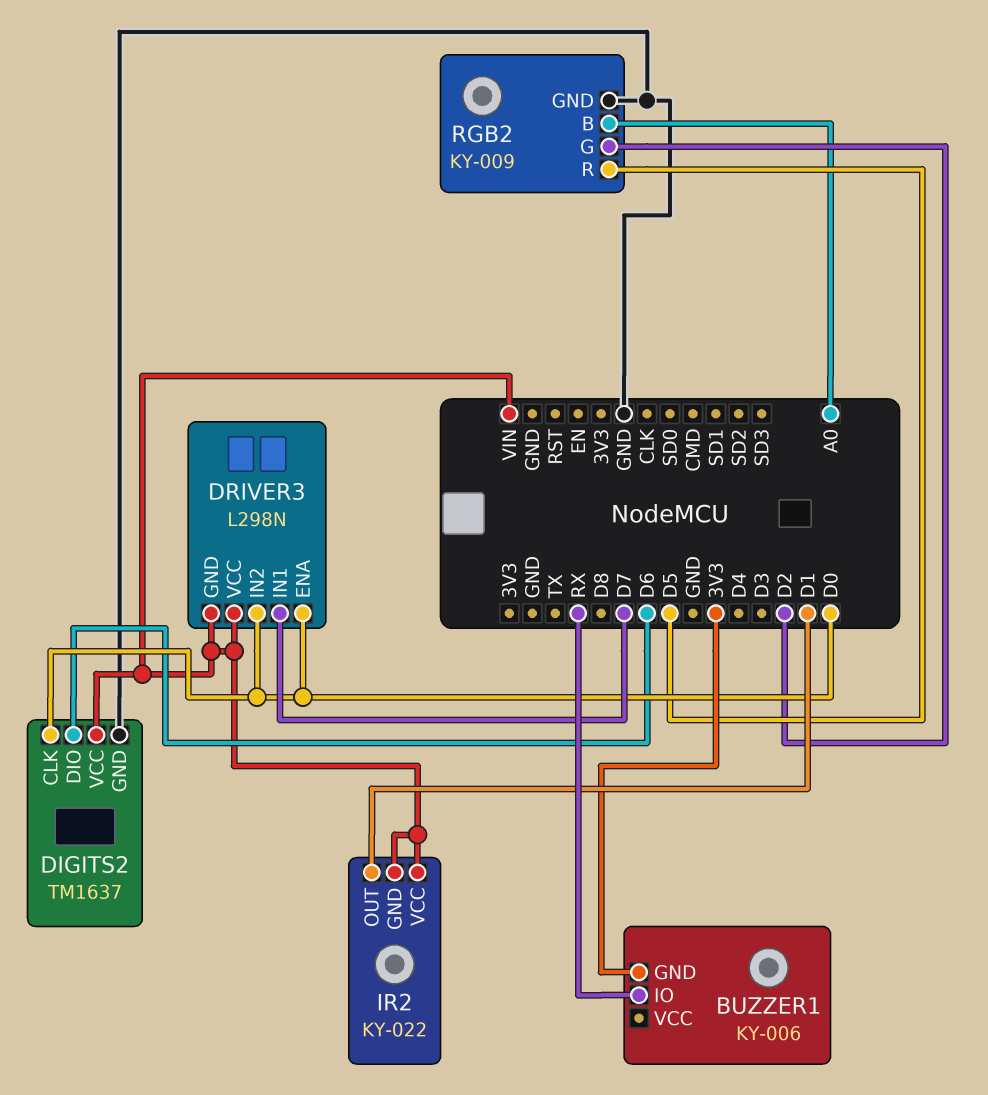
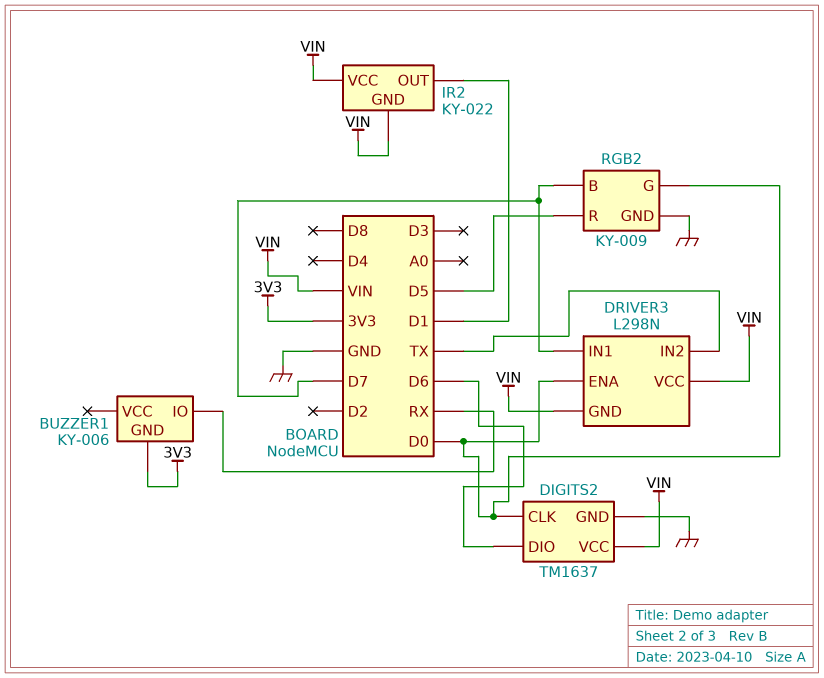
DRIVER3 pin IN2: D0 -> TX
RGB2 pin B: A0 -> D7
RGB2 pin G: D2 -> D0

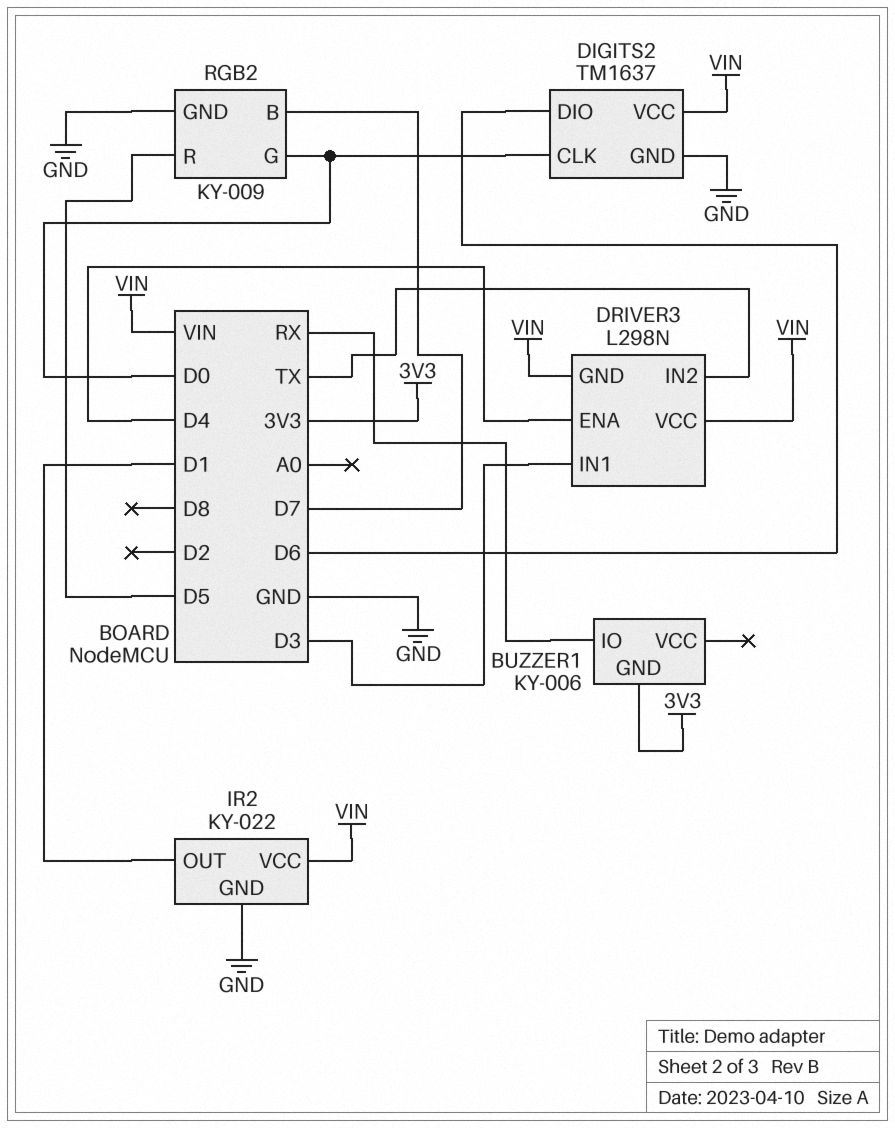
DRIVER3 pin ENA: D0 -> D4
DRIVER3 pin IN1: D7 -> D3
IR2 pin GND: VIN -> GND

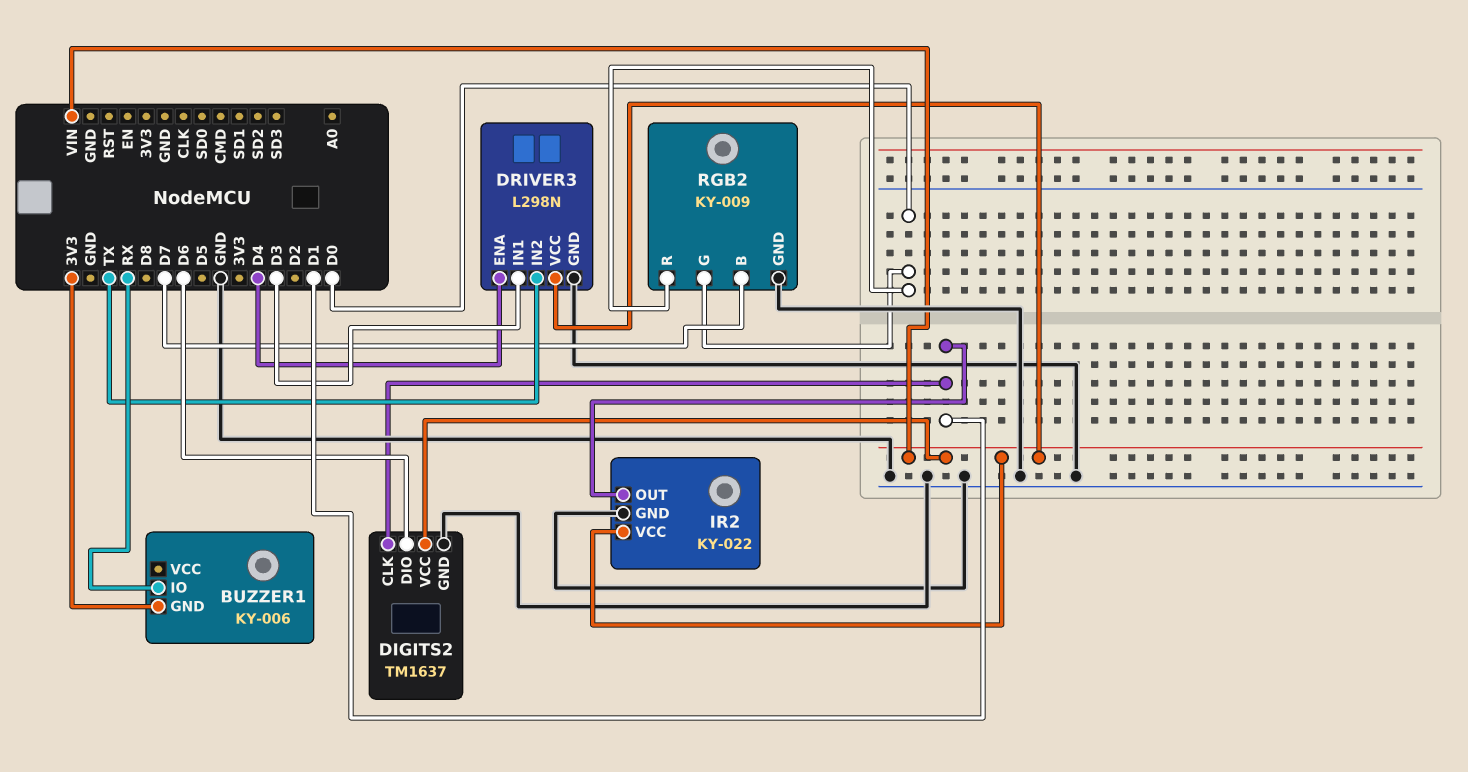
DIGITS2 pin CLK: D0 -> D1
DRIVER3 pin GND: VIN -> GND
RGB2 pin R: D5 -> D0

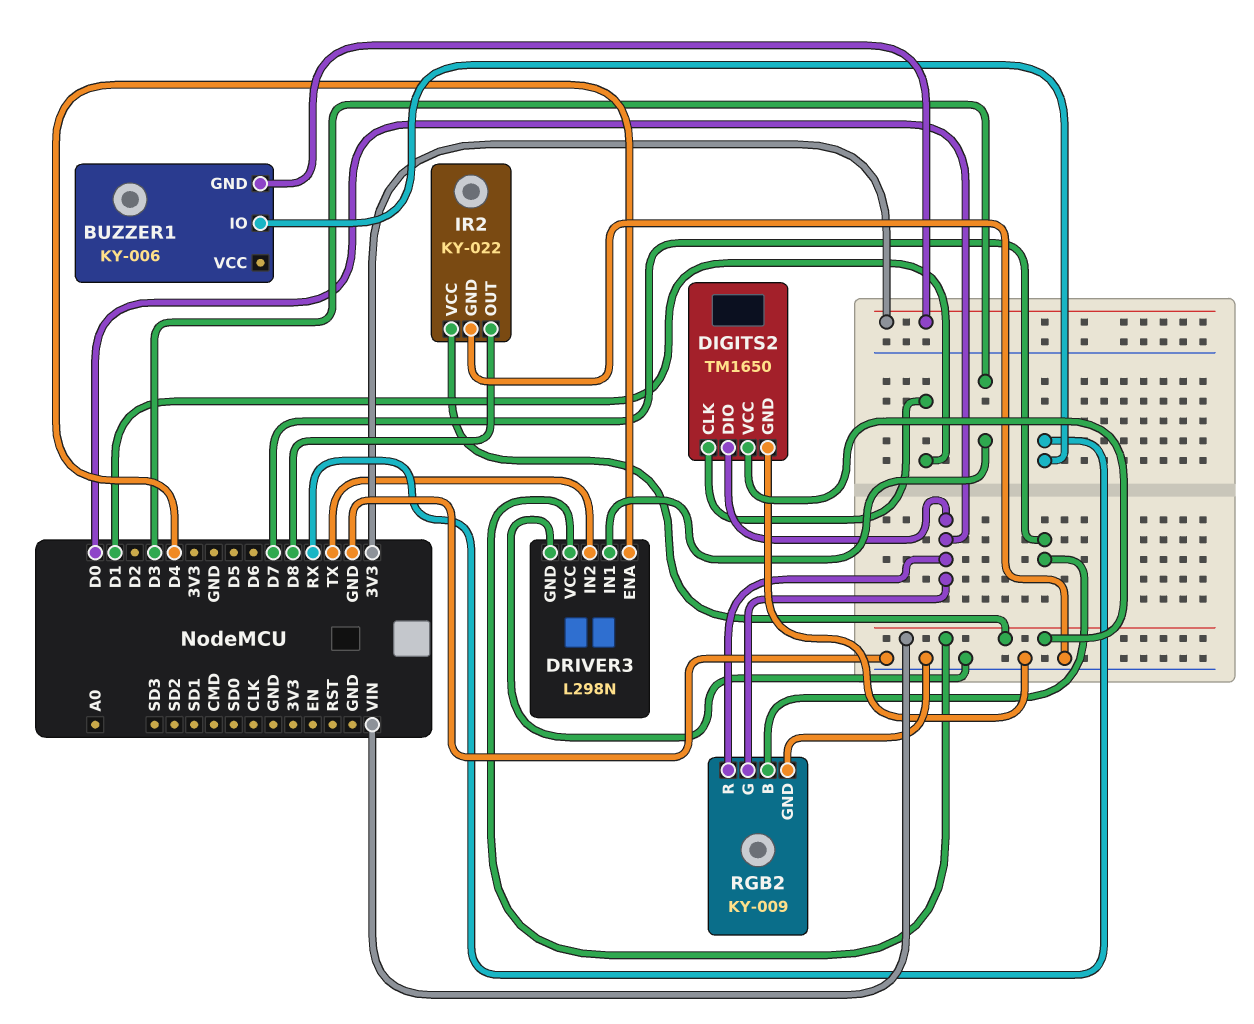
DIGITS2: TM1637 -> TM1650
DIGITS2 pin DIO: D6 -> D0
IR2 pin OUT: D1 -> D8

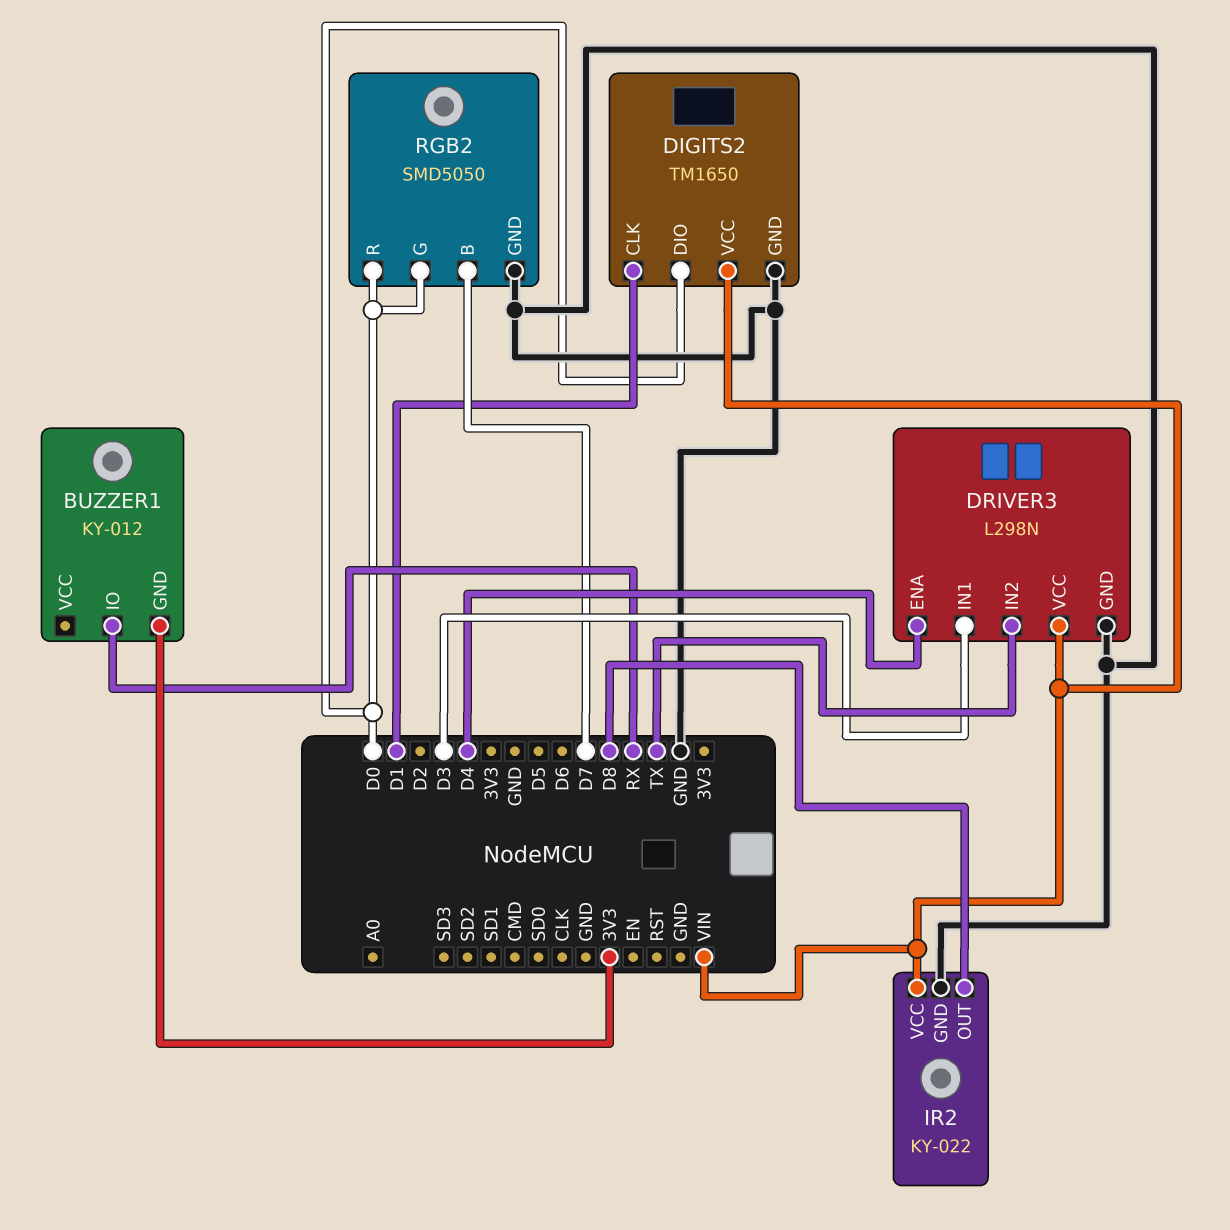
BUZZER1: KY-006 -> KY-012
RGB2: KY-009 -> SMD5050

